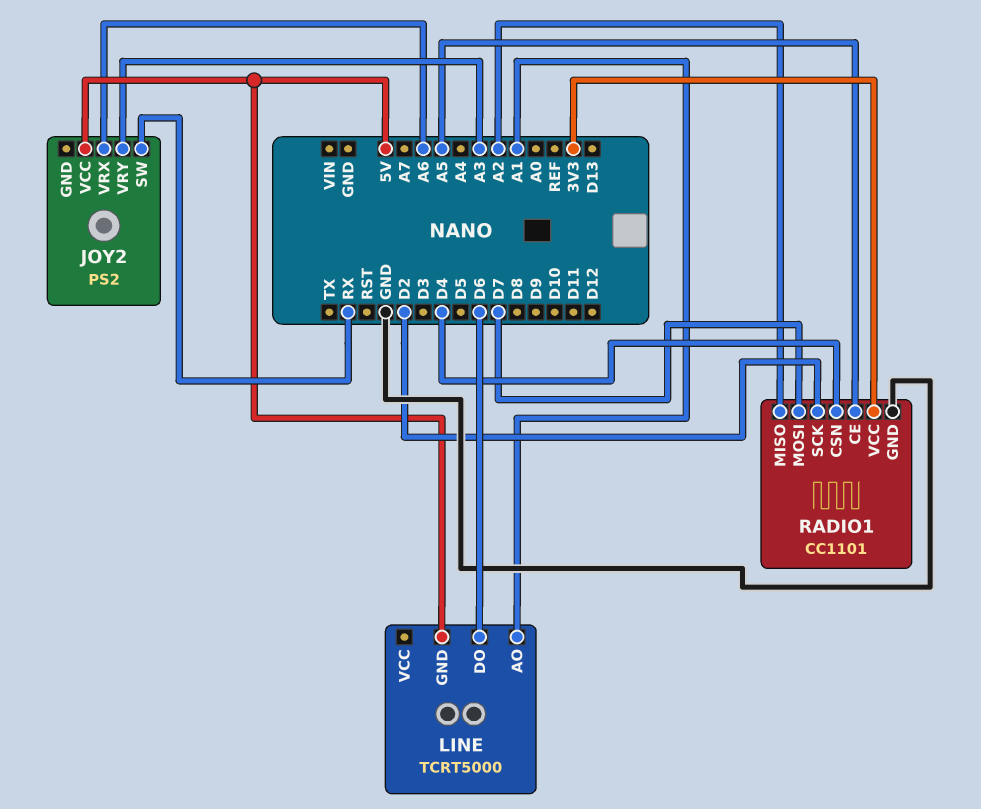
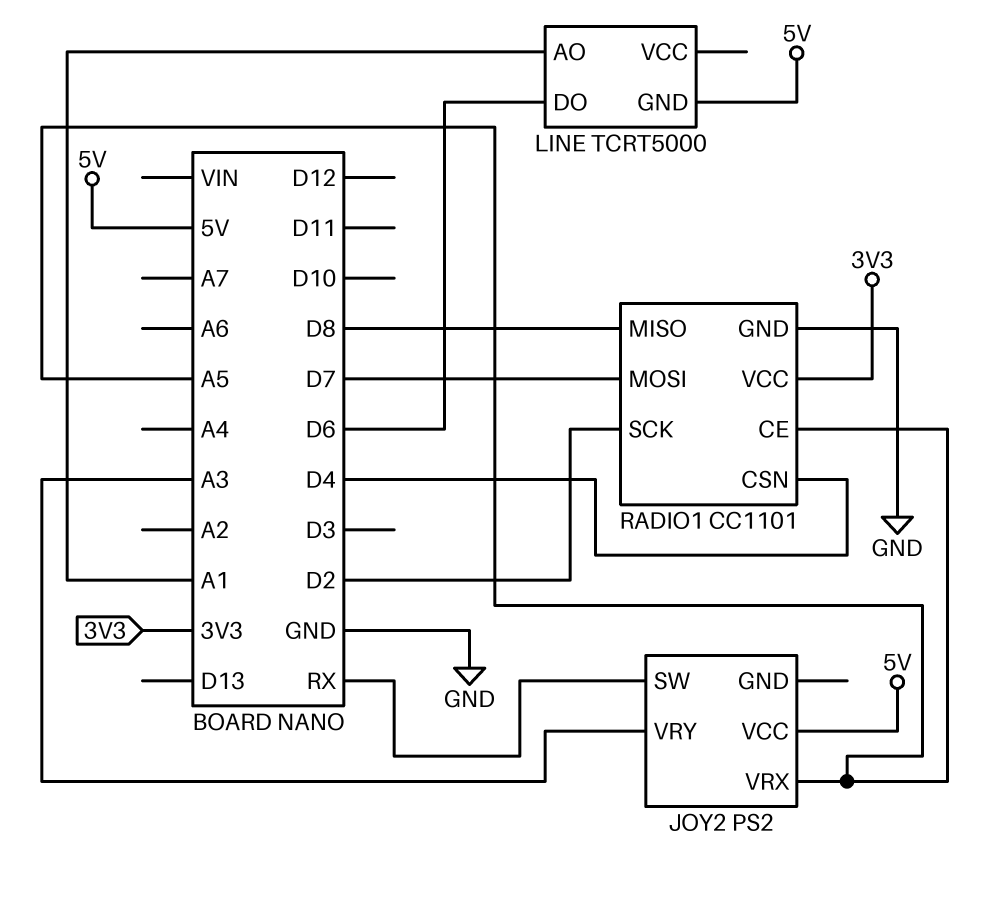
JOY2 pin VRX: A6 -> A5
RADIO1 pin MISO: A2 -> D8

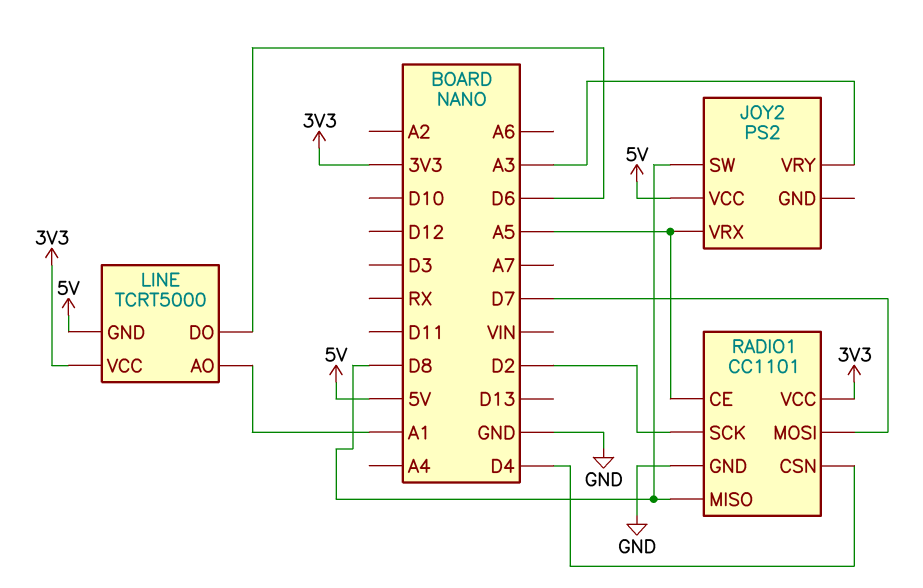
JOY2 pin SW: RX -> D8
LINE pin VCC: none -> 3V3

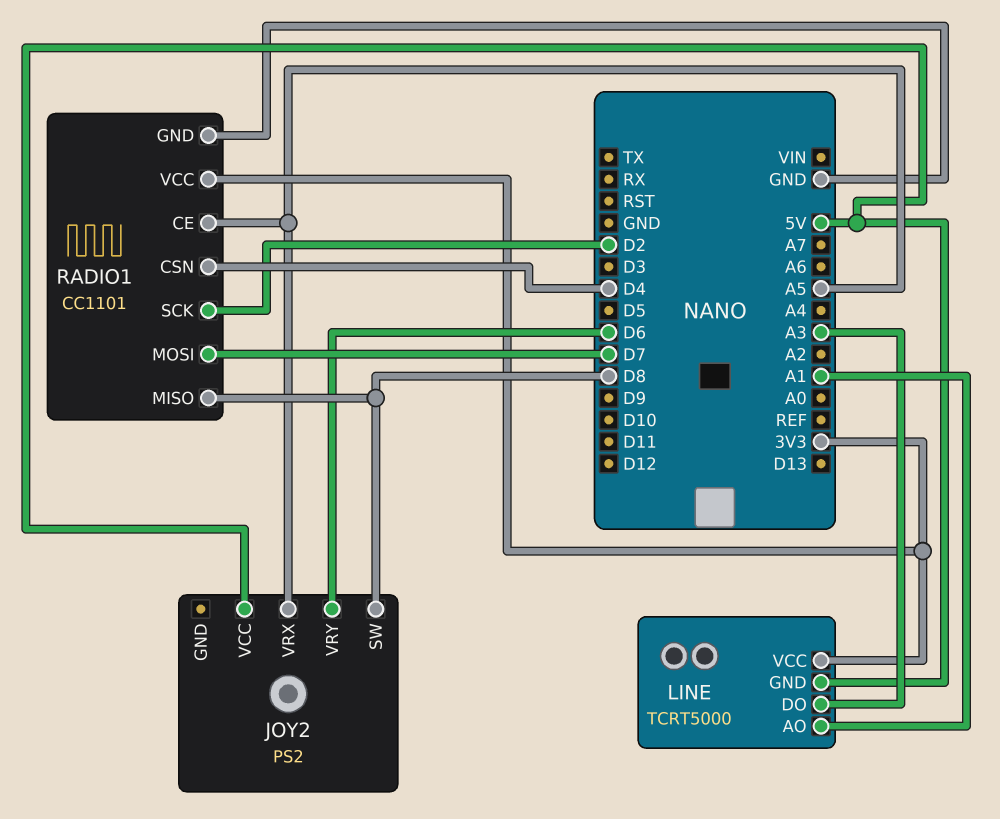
JOY2 pin VRY: A3 -> D6
LINE pin DO: D6 -> A3

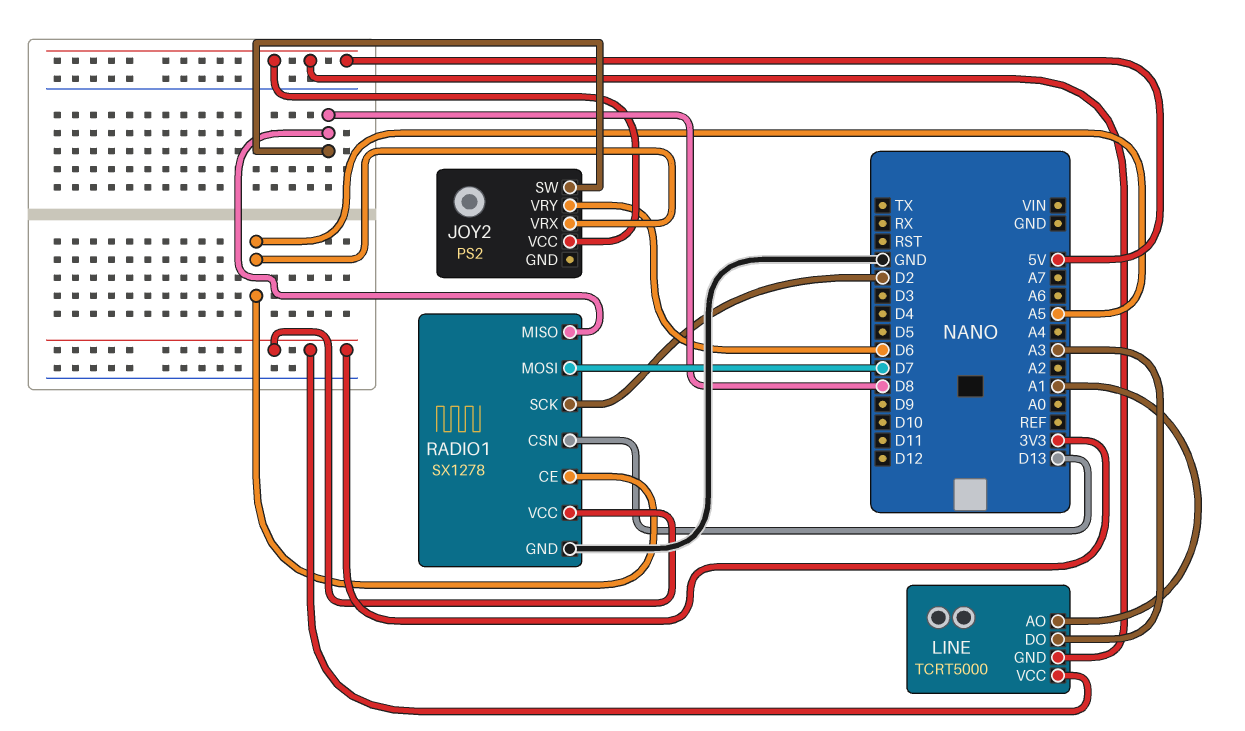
RADIO1: CC1101 -> SX1278
RADIO1 pin CSN: D4 -> D13

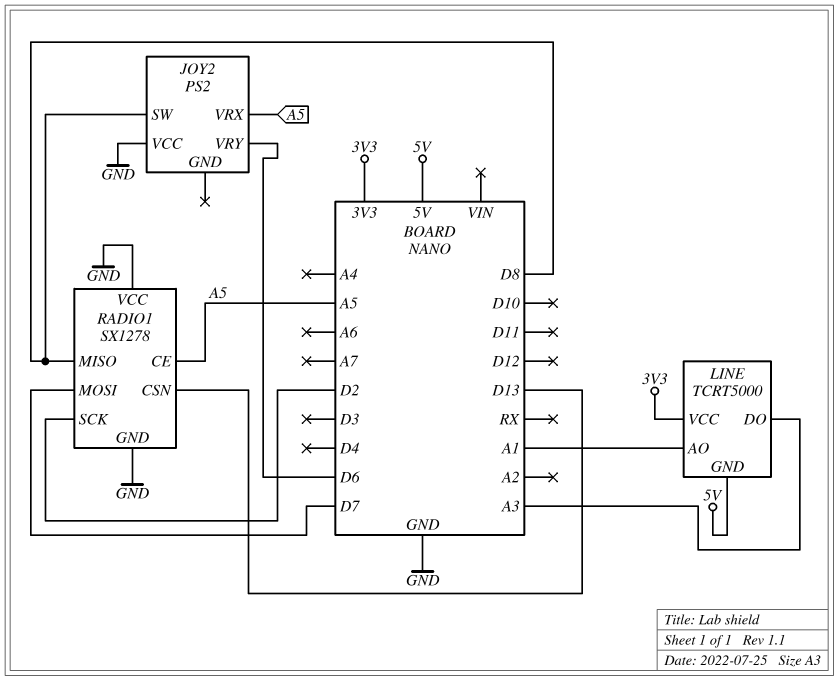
JOY2 pin VCC: 5V -> GND
RADIO1 pin VCC: 3V3 -> GND

